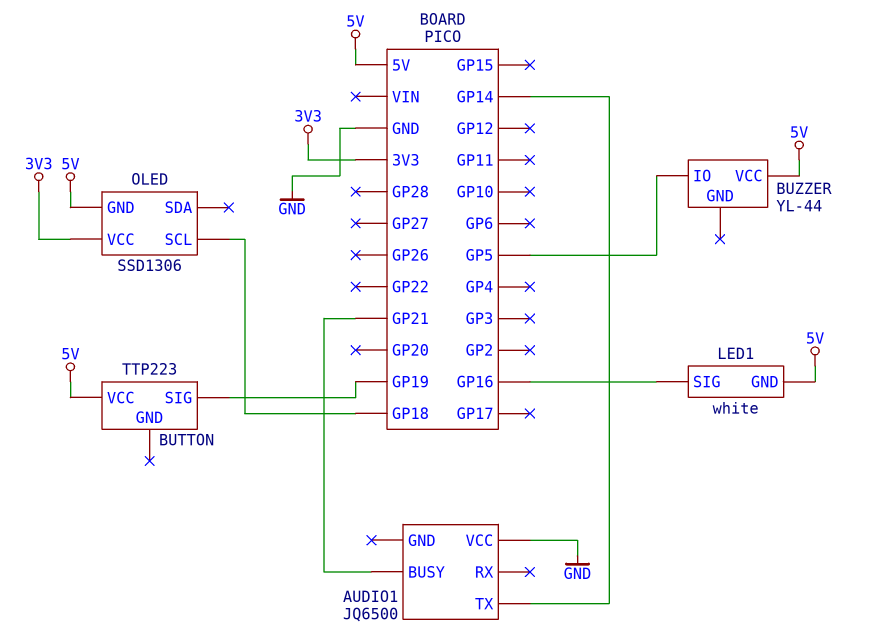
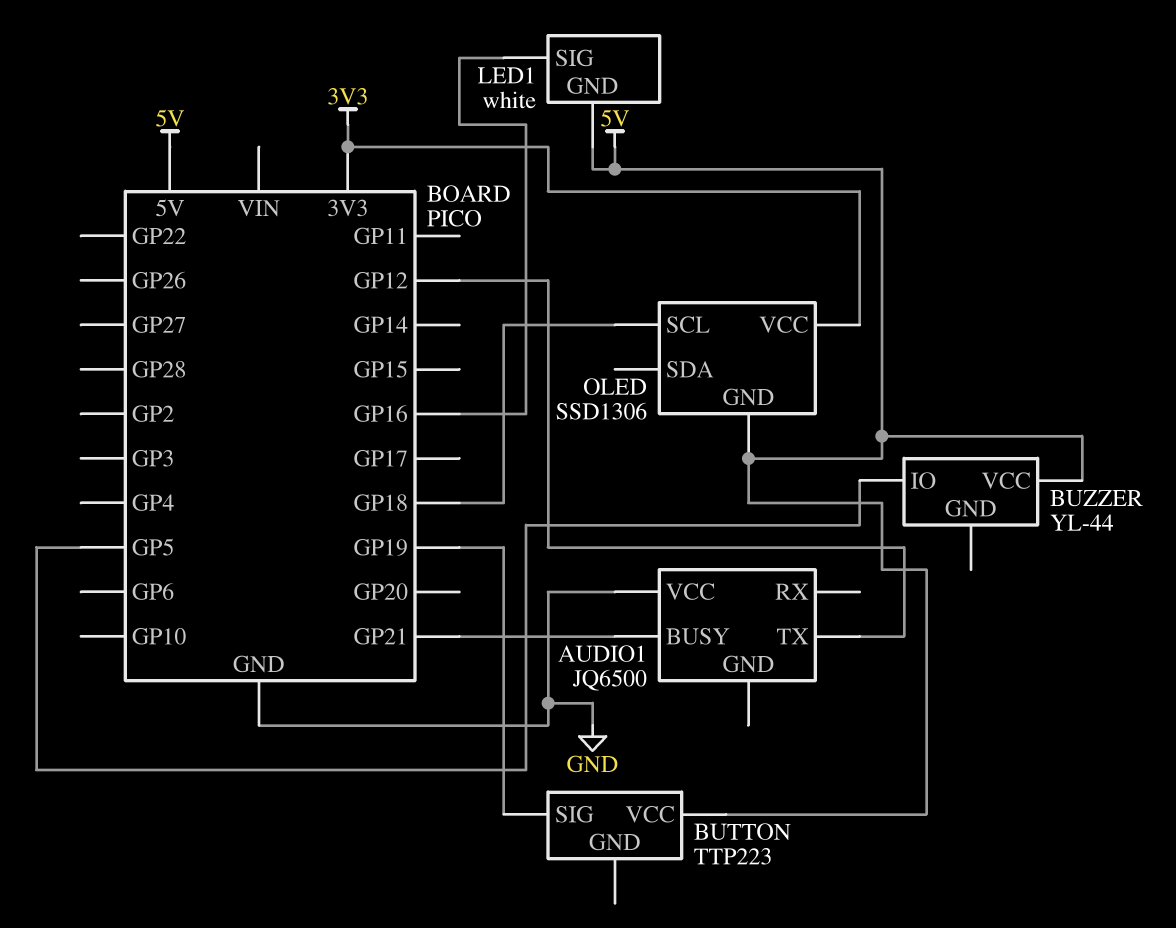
AUDIO1 pin TX: GP14 -> GP12

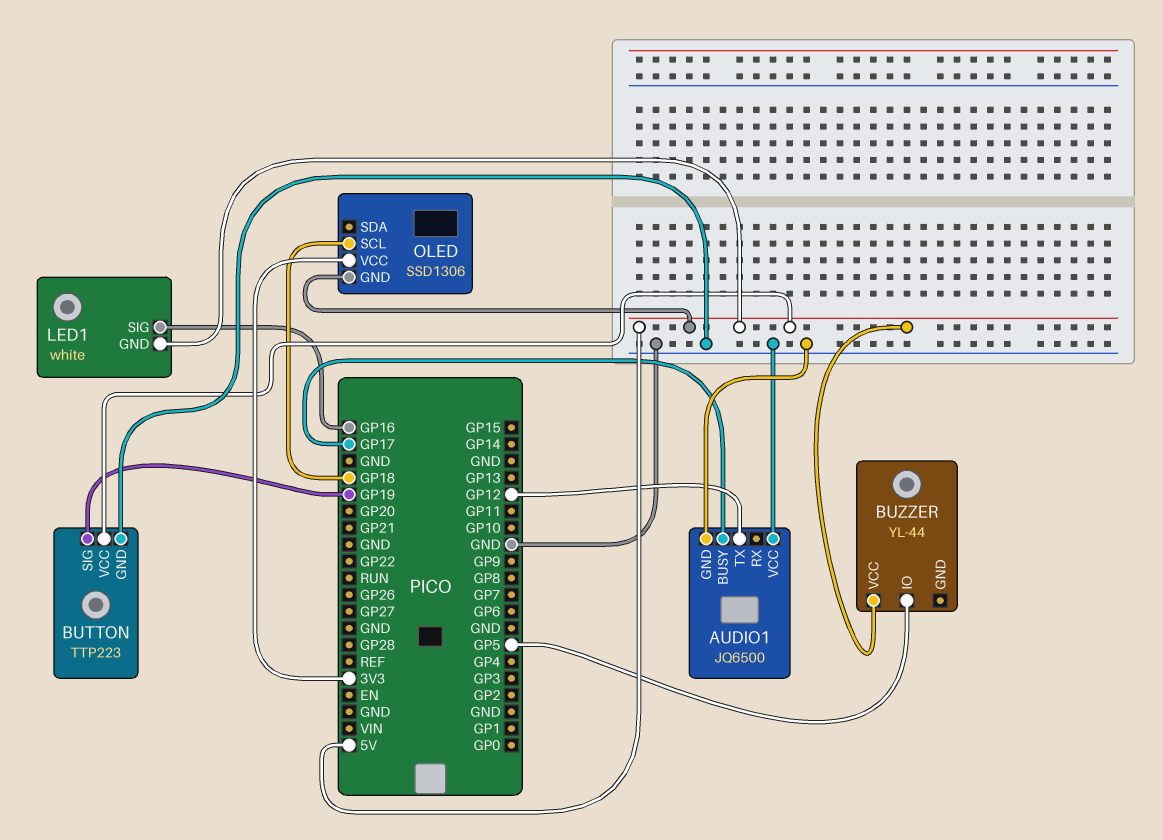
AUDIO1 pin BUSY: GP21 -> GP17
AUDIO1 pin GND: none -> GND
BUTTON pin GND: none -> GND

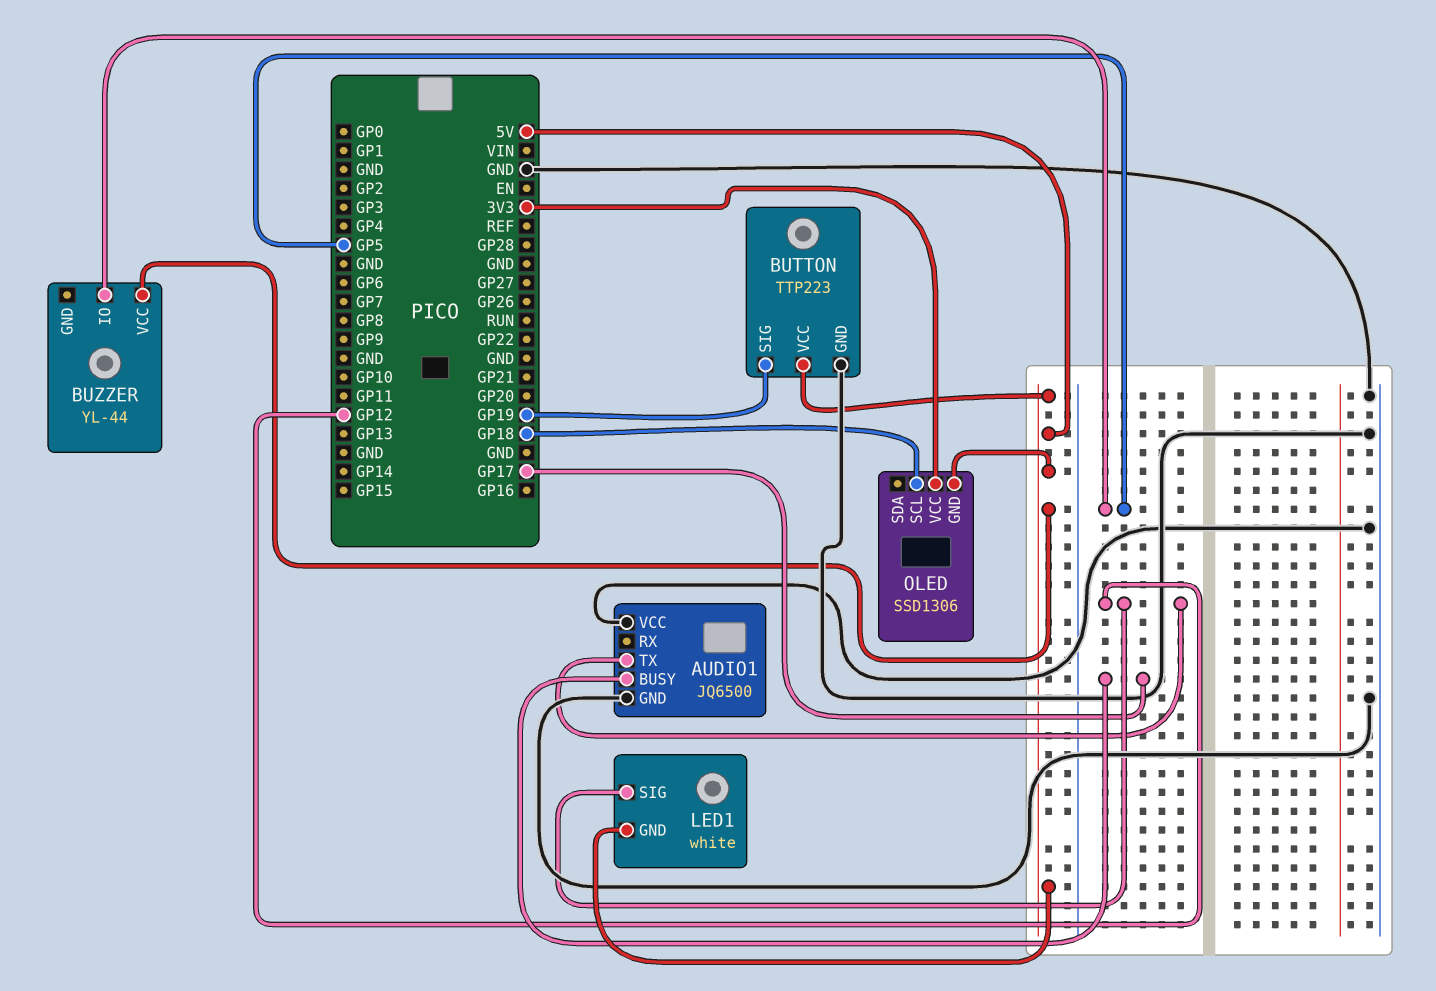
LED1 pin SIG: GP16 -> GP12

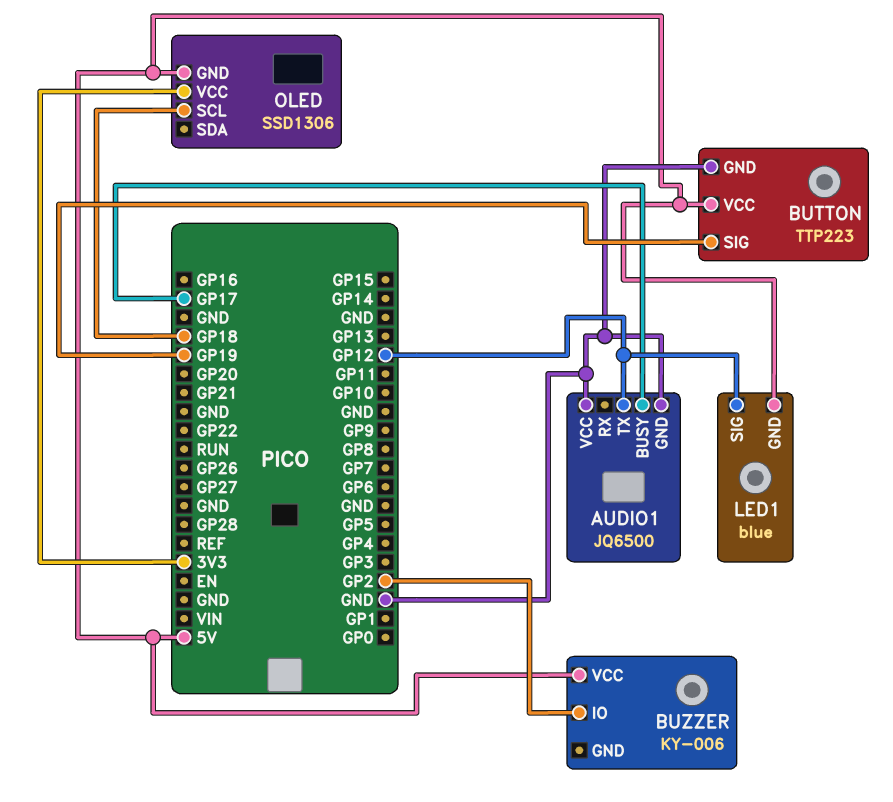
BUZZER: YL-44 -> KY-006
BUZZER pin IO: GP5 -> GP2
LED1: white -> blue

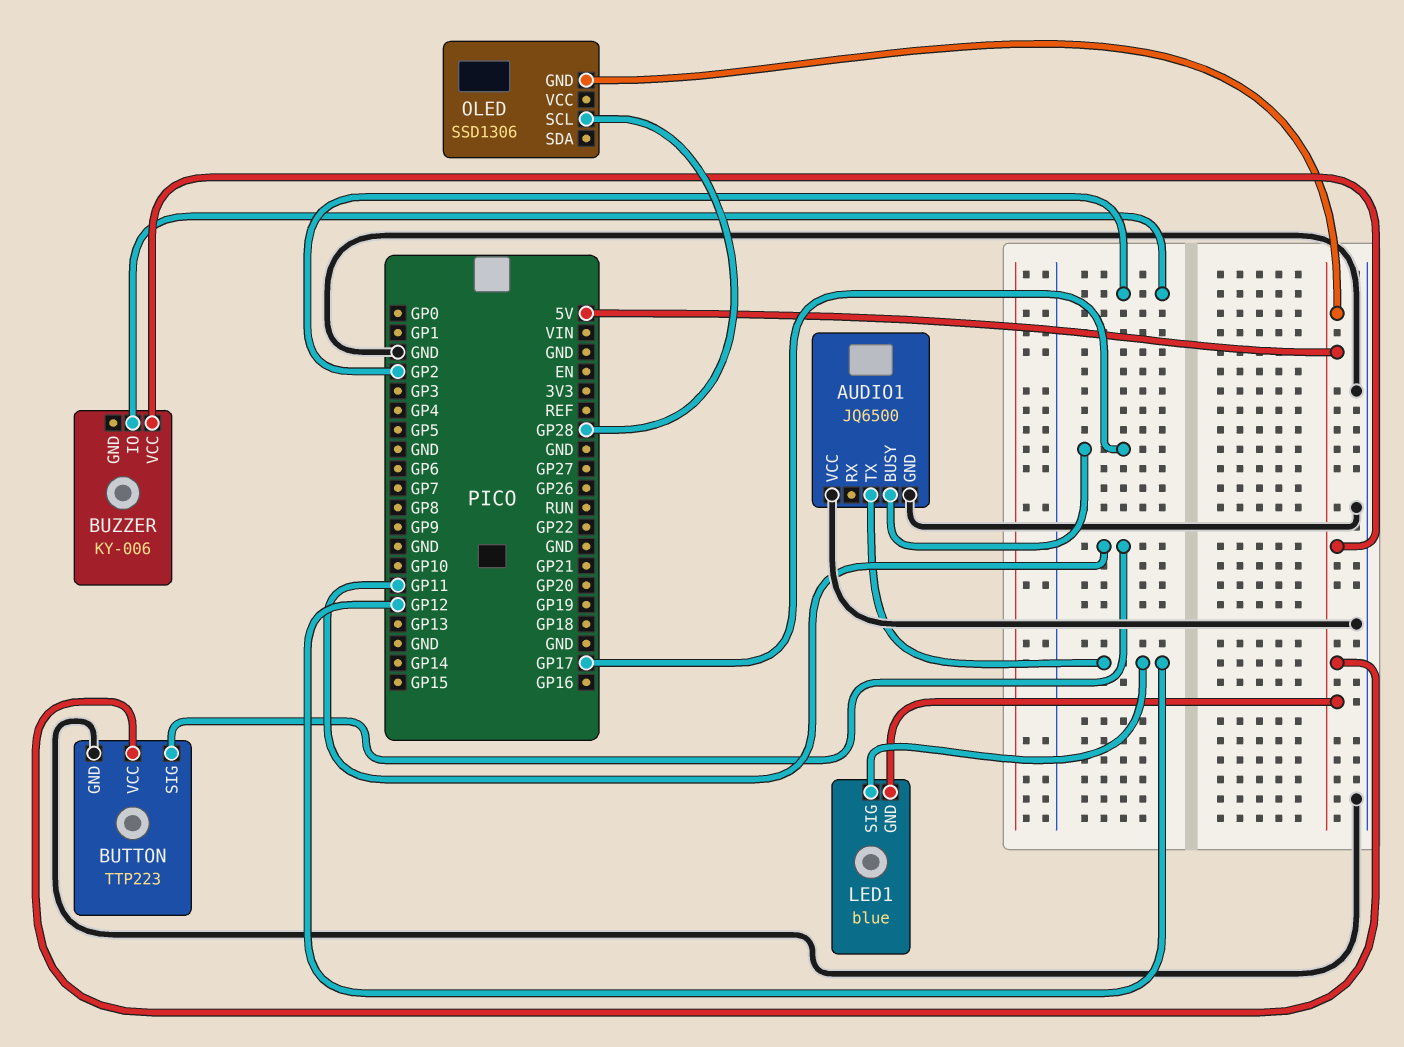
BUTTON pin SIG: GP19 -> GP11
OLED pin SCL: GP18 -> GP28
OLED pin VCC: 3V3 -> none

